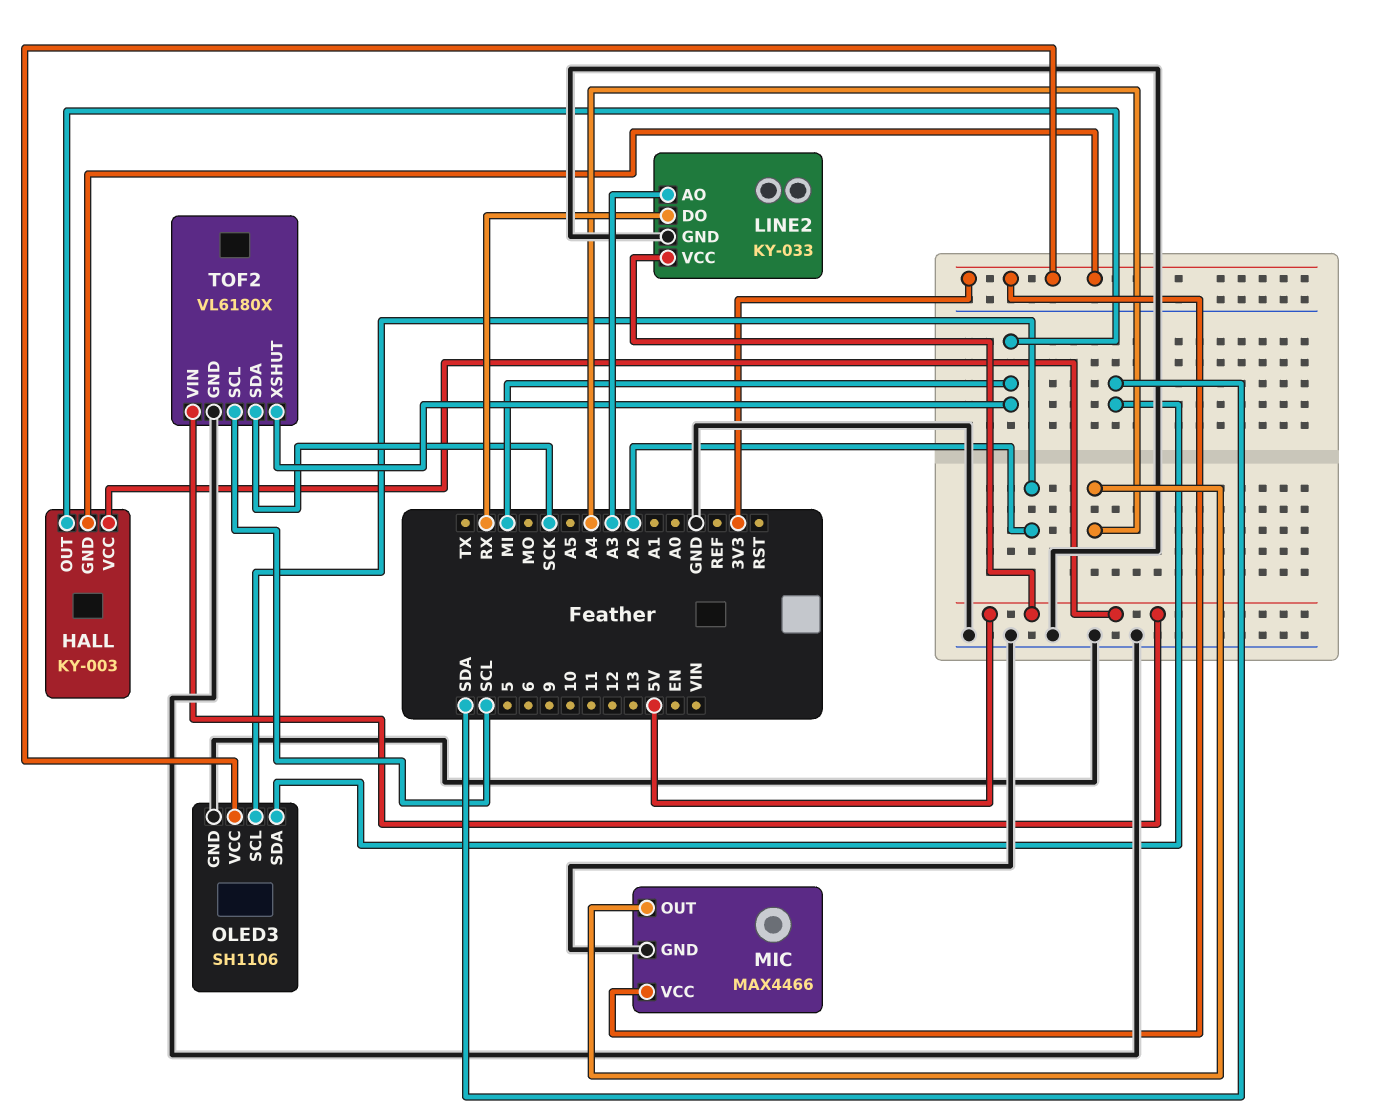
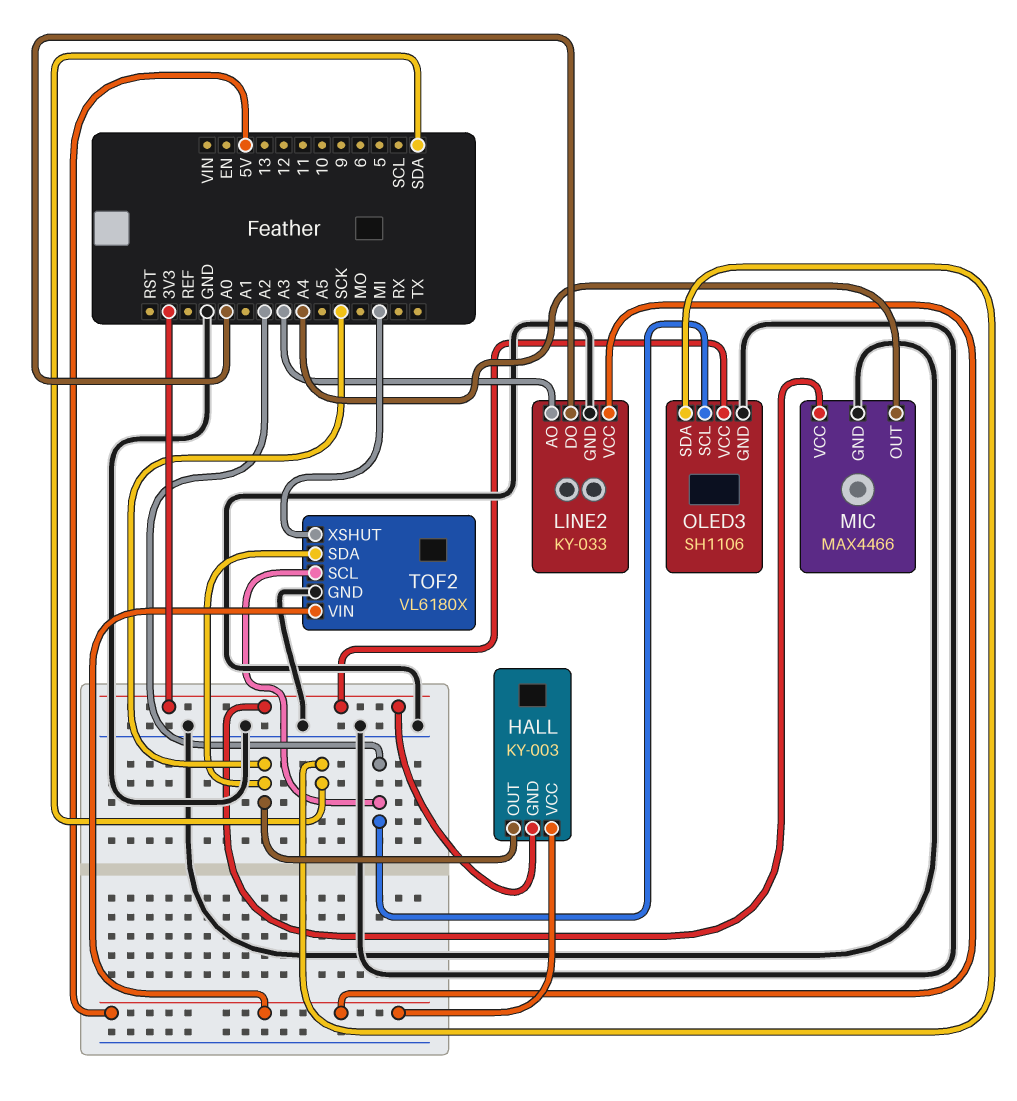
HALL pin OUT: MI -> SCK
LINE2 pin DO: RX -> A0
TOF2 pin SCL: SCL -> A2

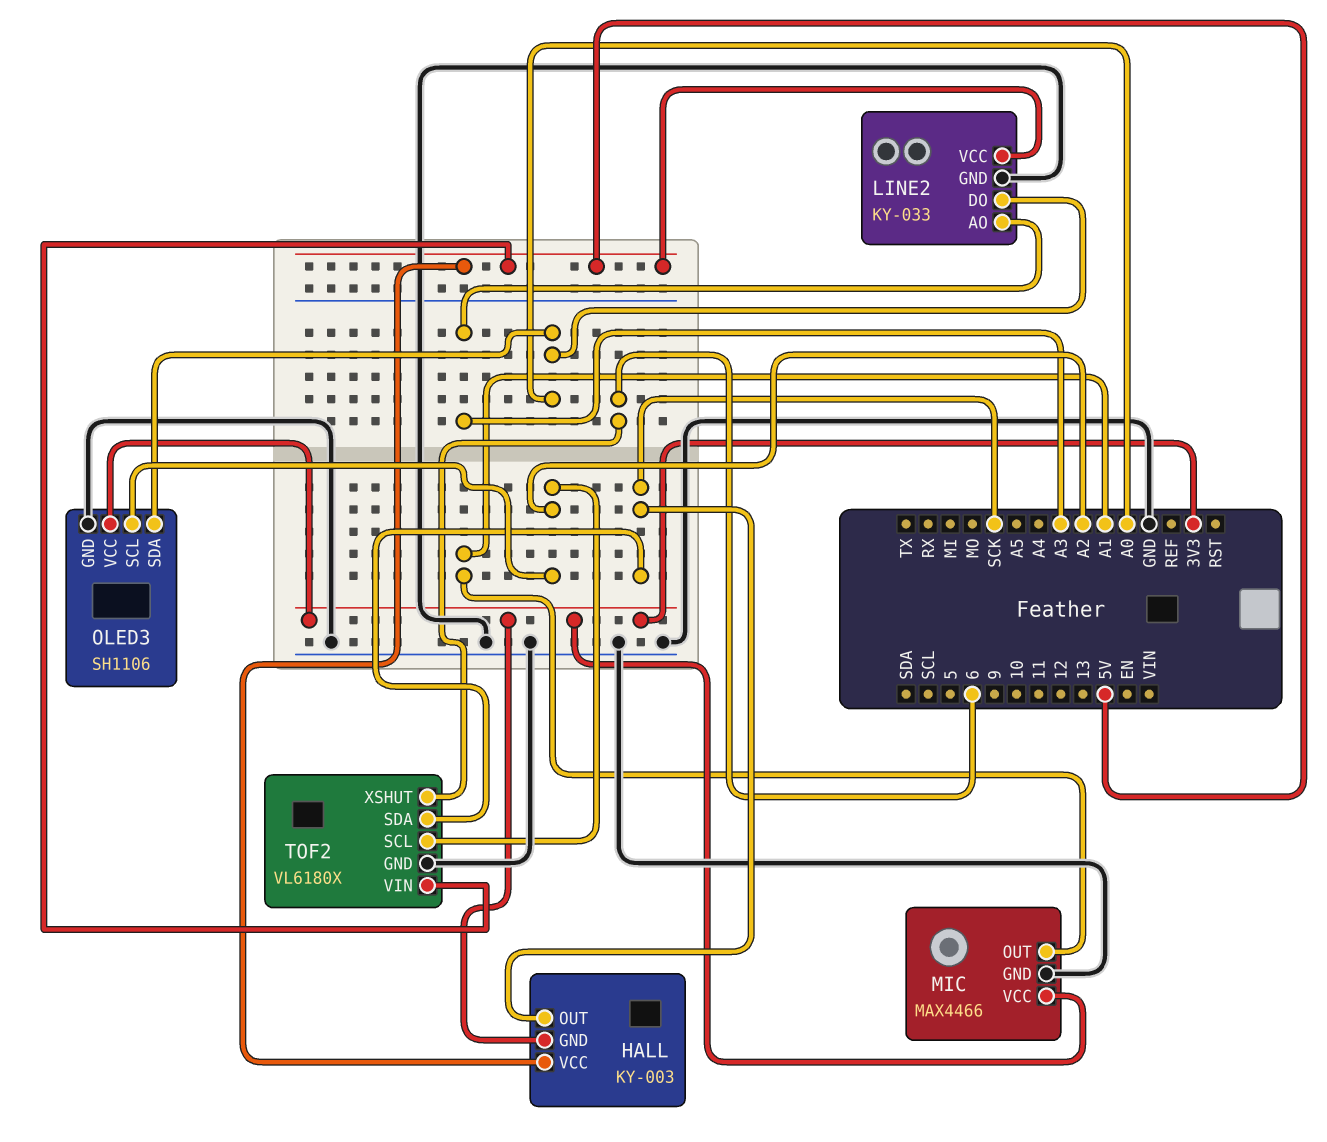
MIC pin OUT: A4 -> A1
OLED3 pin SDA: SDA -> A0
TOF2 pin XSHUT: MI -> 6

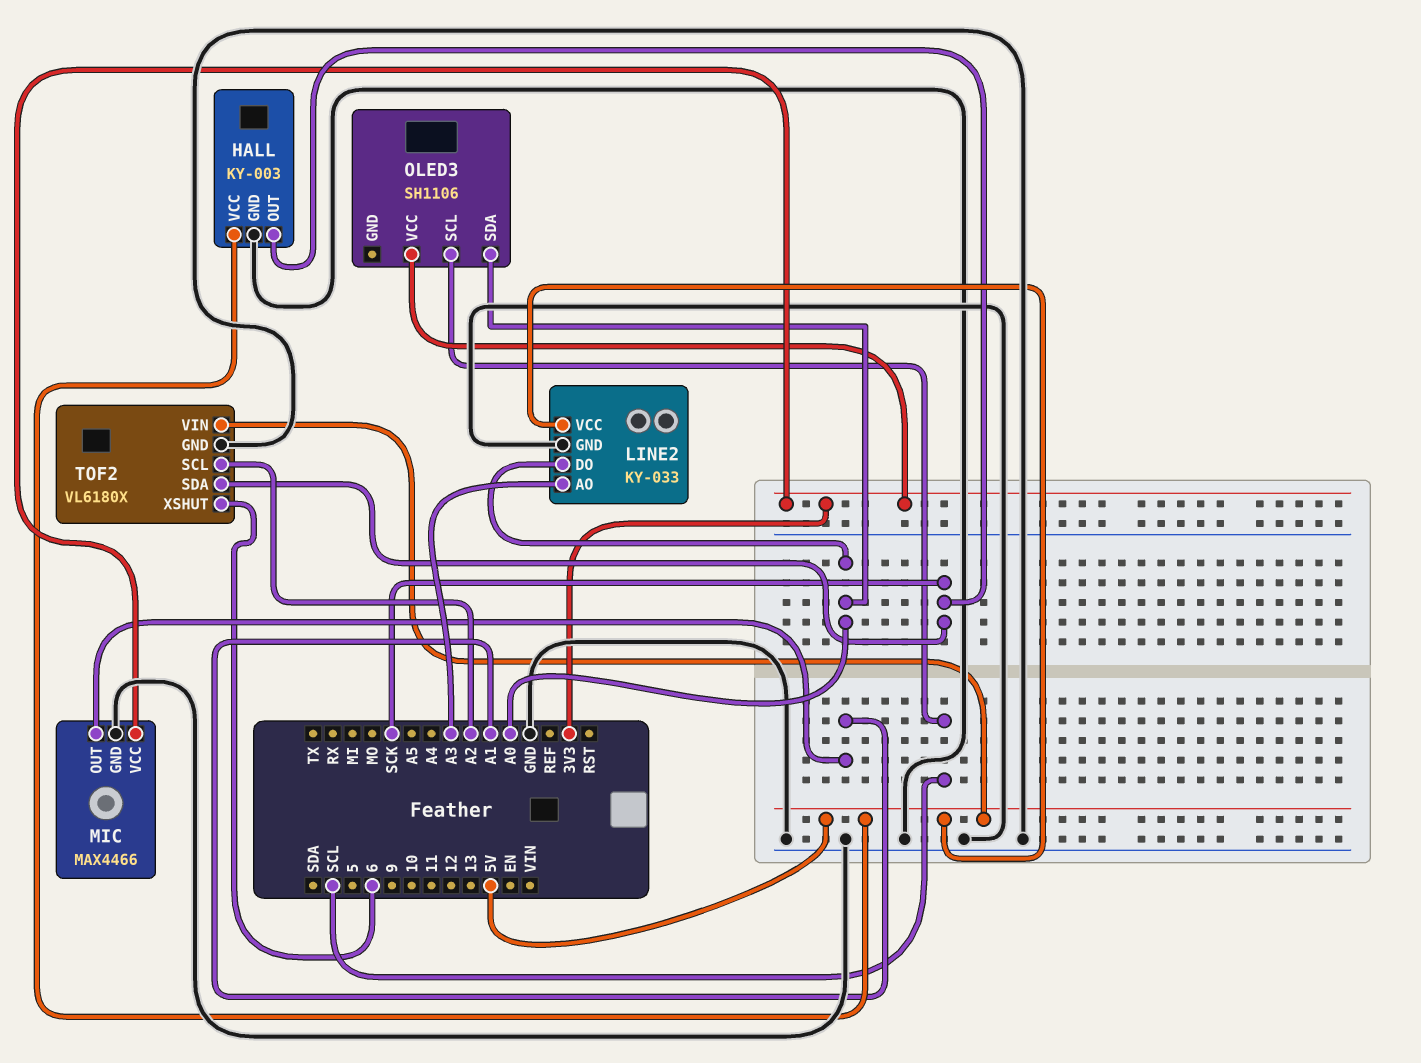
HALL pin GND: 3V3 -> GND
OLED3 pin GND: GND -> none
OLED3 pin SCL: A2 -> SCL

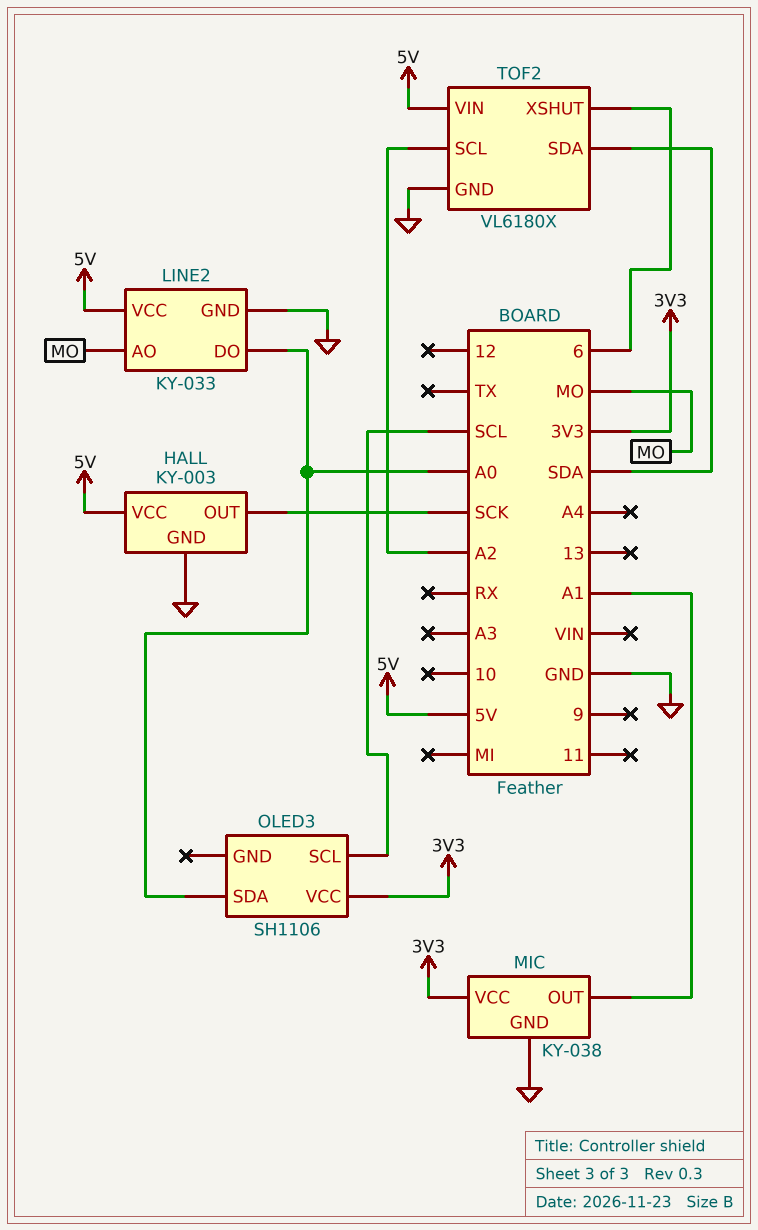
LINE2 pin AO: A3 -> MO
MIC: MAX4466 -> KY-038
TOF2 pin SDA: SCK -> SDA

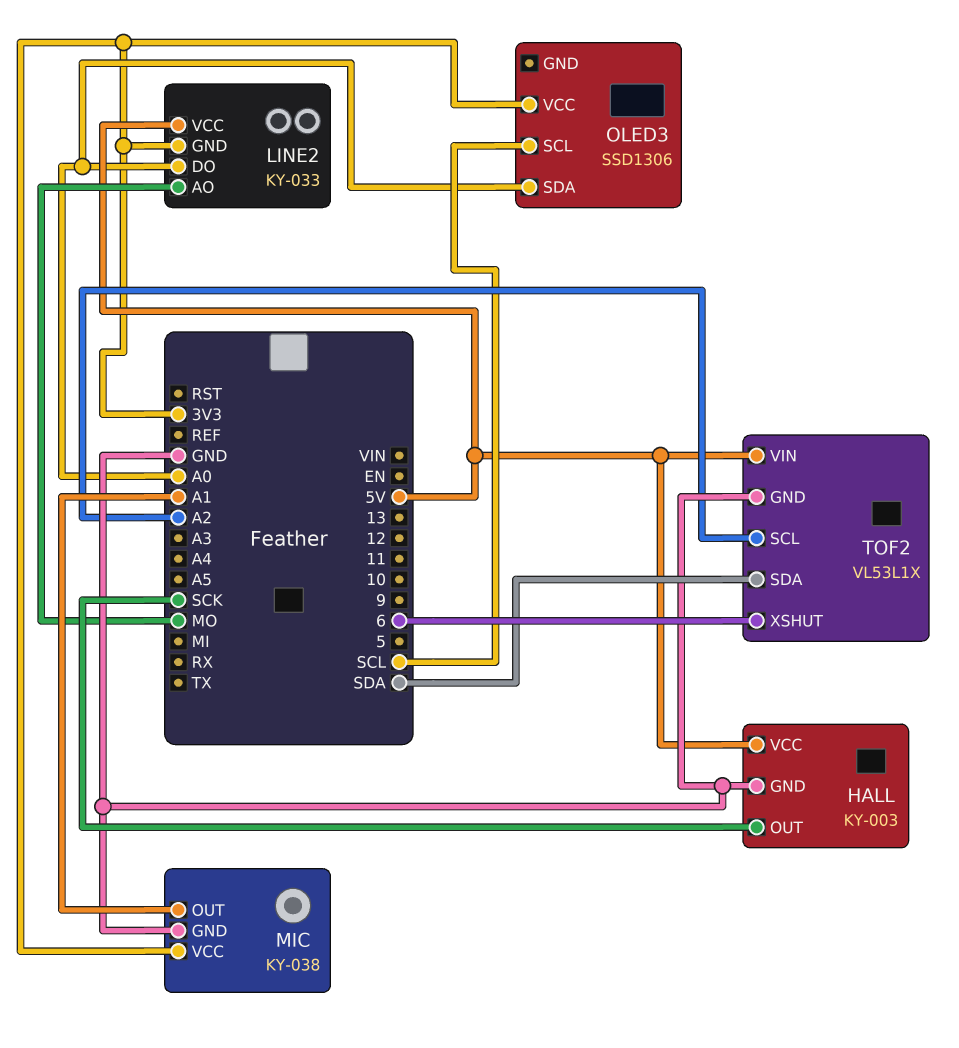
LINE2 pin GND: GND -> 3V3
OLED3: SH1106 -> SSD1306
TOF2: VL6180X -> VL53L1X

